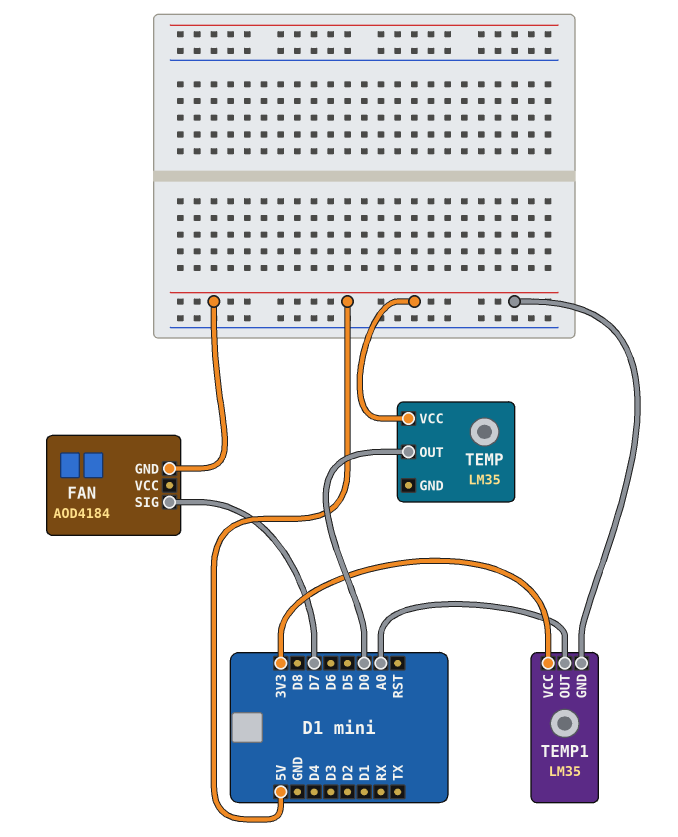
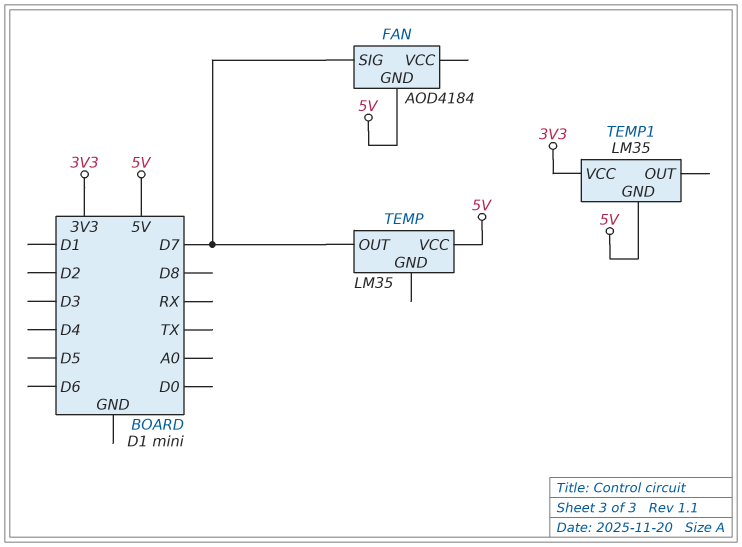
TEMP pin OUT: D0 -> D7
TEMP1 pin OUT: A0 -> none

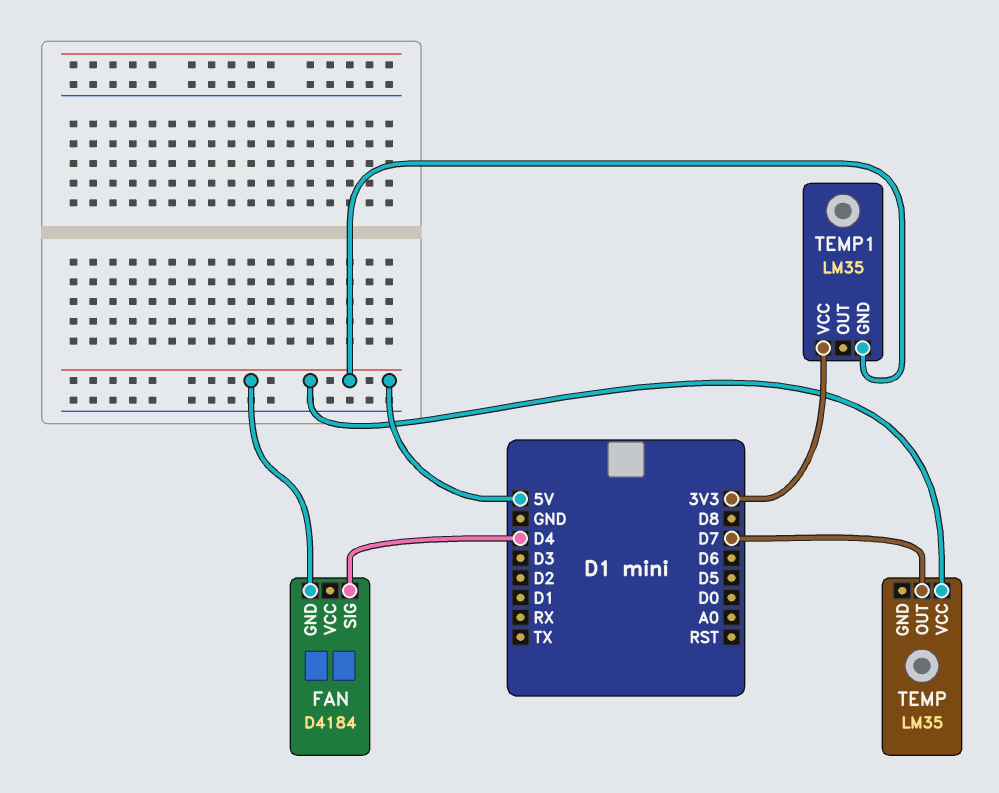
FAN: AOD4184 -> D4184
FAN pin SIG: D7 -> D4

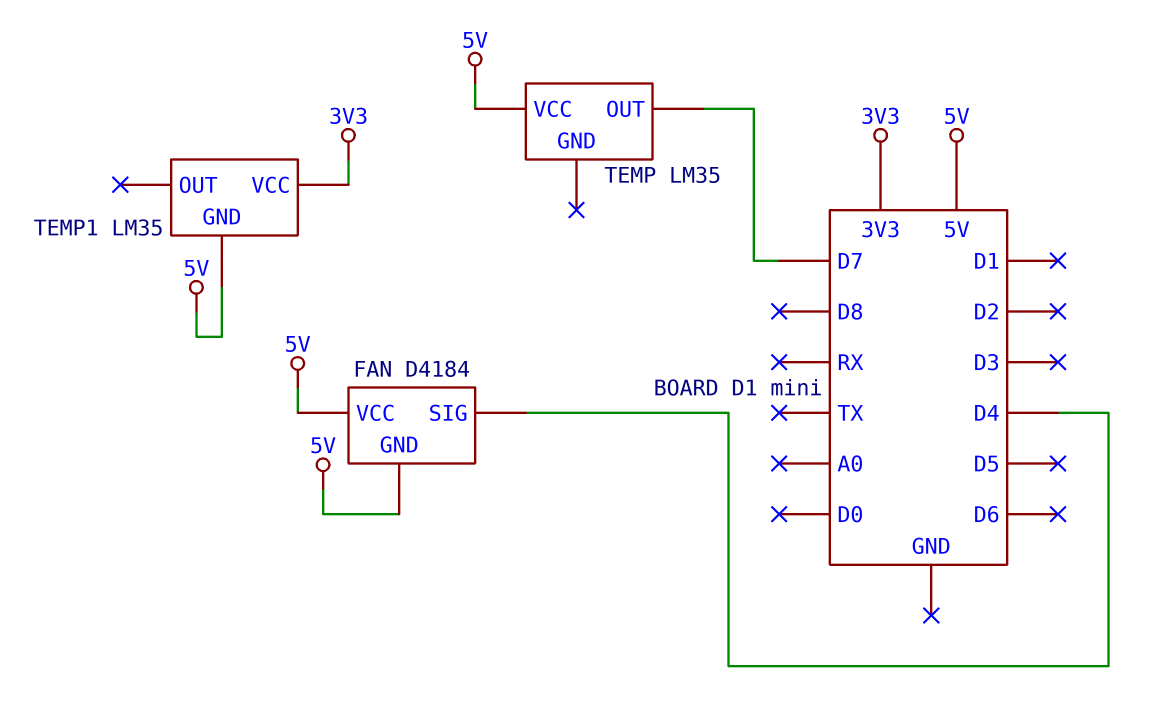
FAN pin VCC: none -> 5V

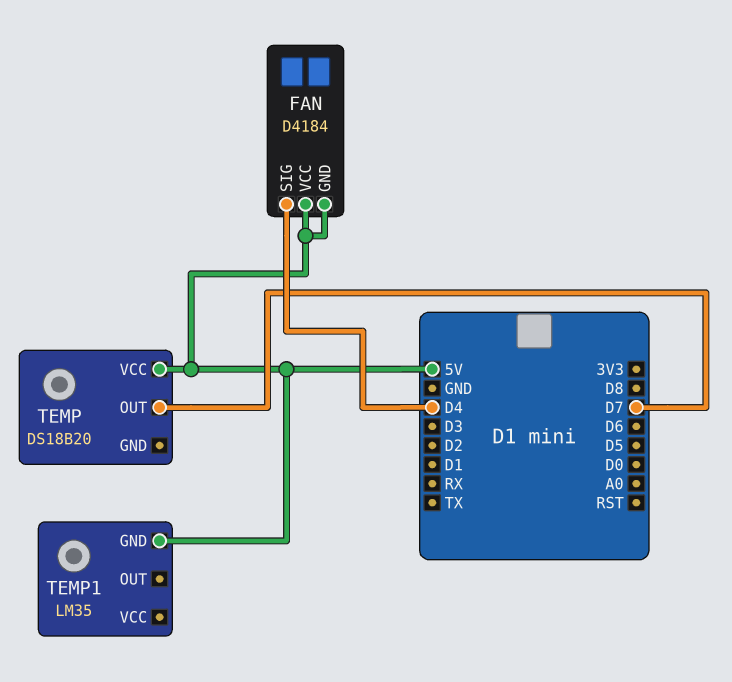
TEMP: LM35 -> DS18B20
TEMP1 pin VCC: 3V3 -> none

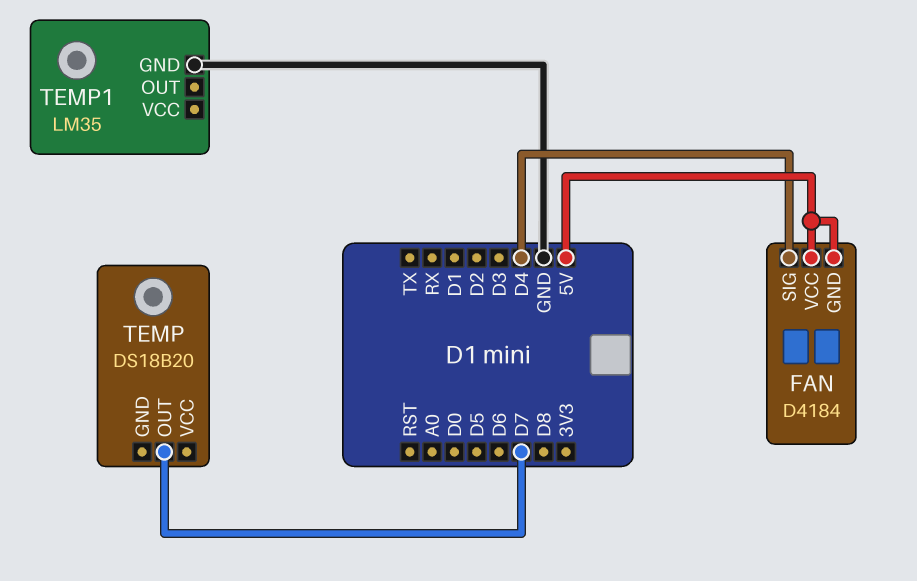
TEMP pin VCC: 5V -> none
TEMP1 pin GND: 5V -> GND

